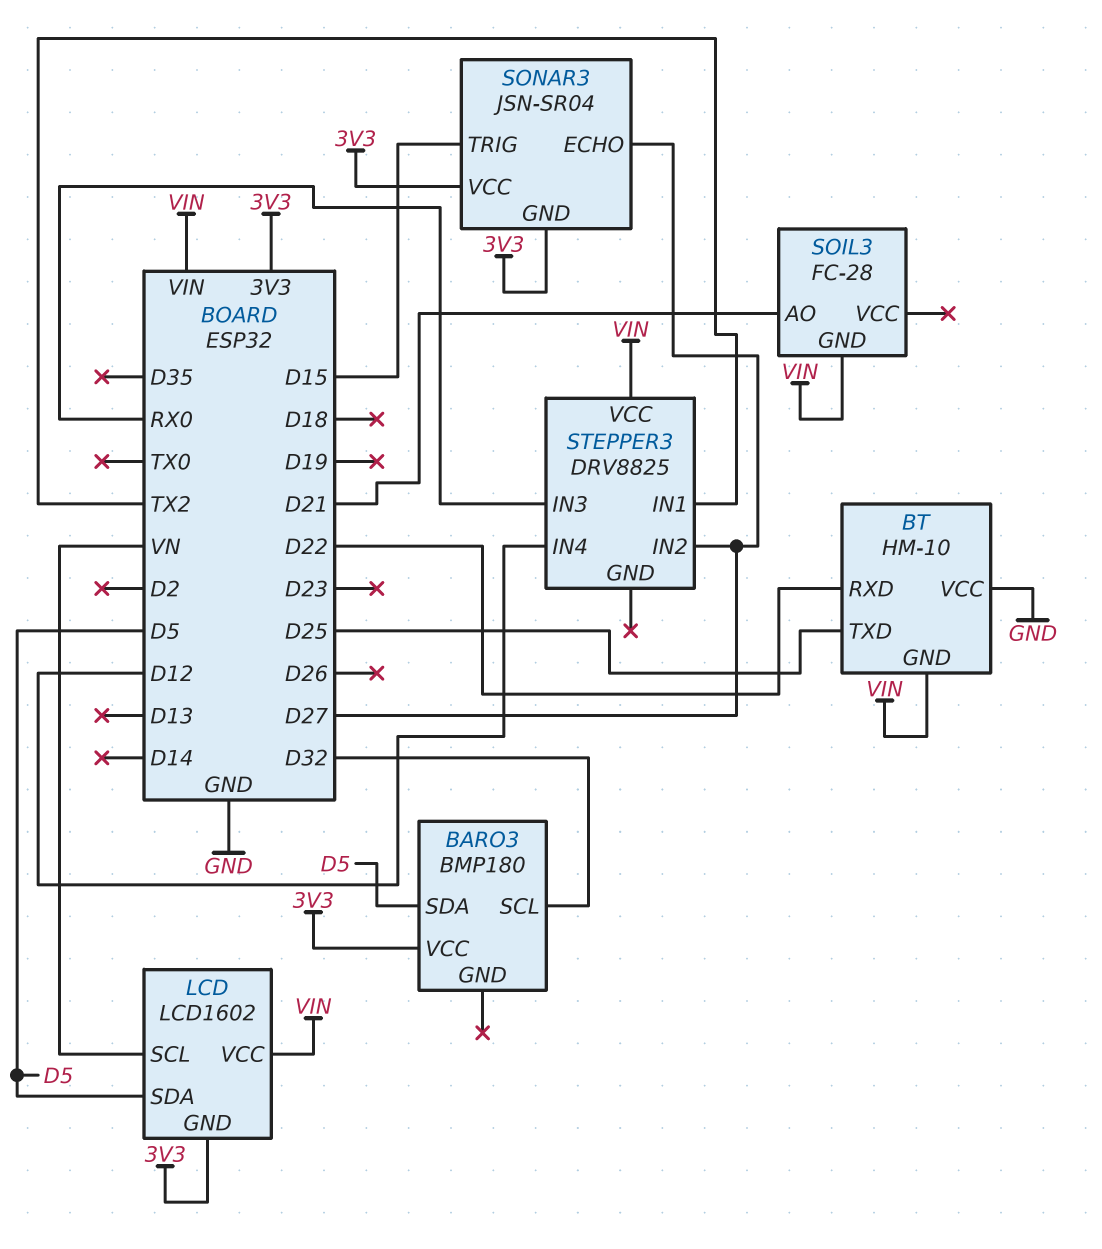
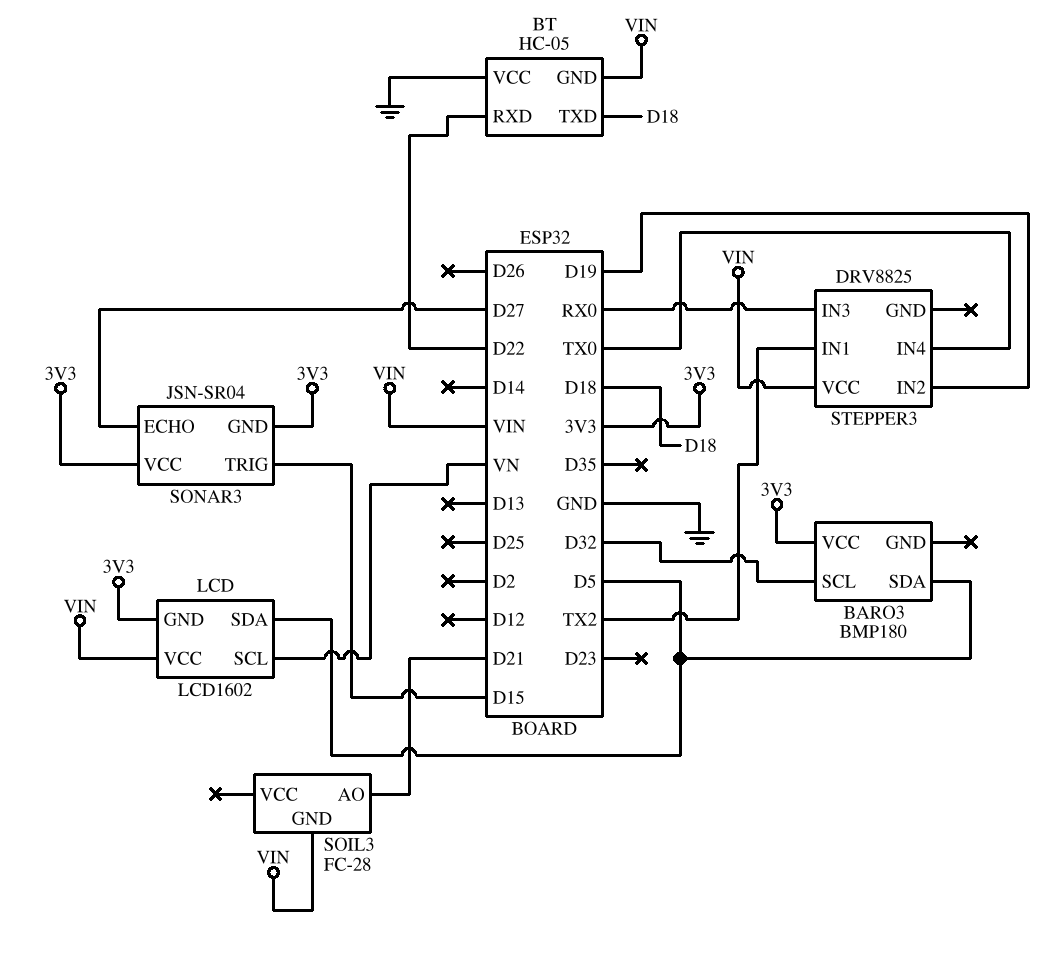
BT: HM-10 -> HC-05
BT pin TXD: D25 -> D18
STEPPER3 pin IN2: D27 -> D19
STEPPER3 pin IN4: D12 -> TX0

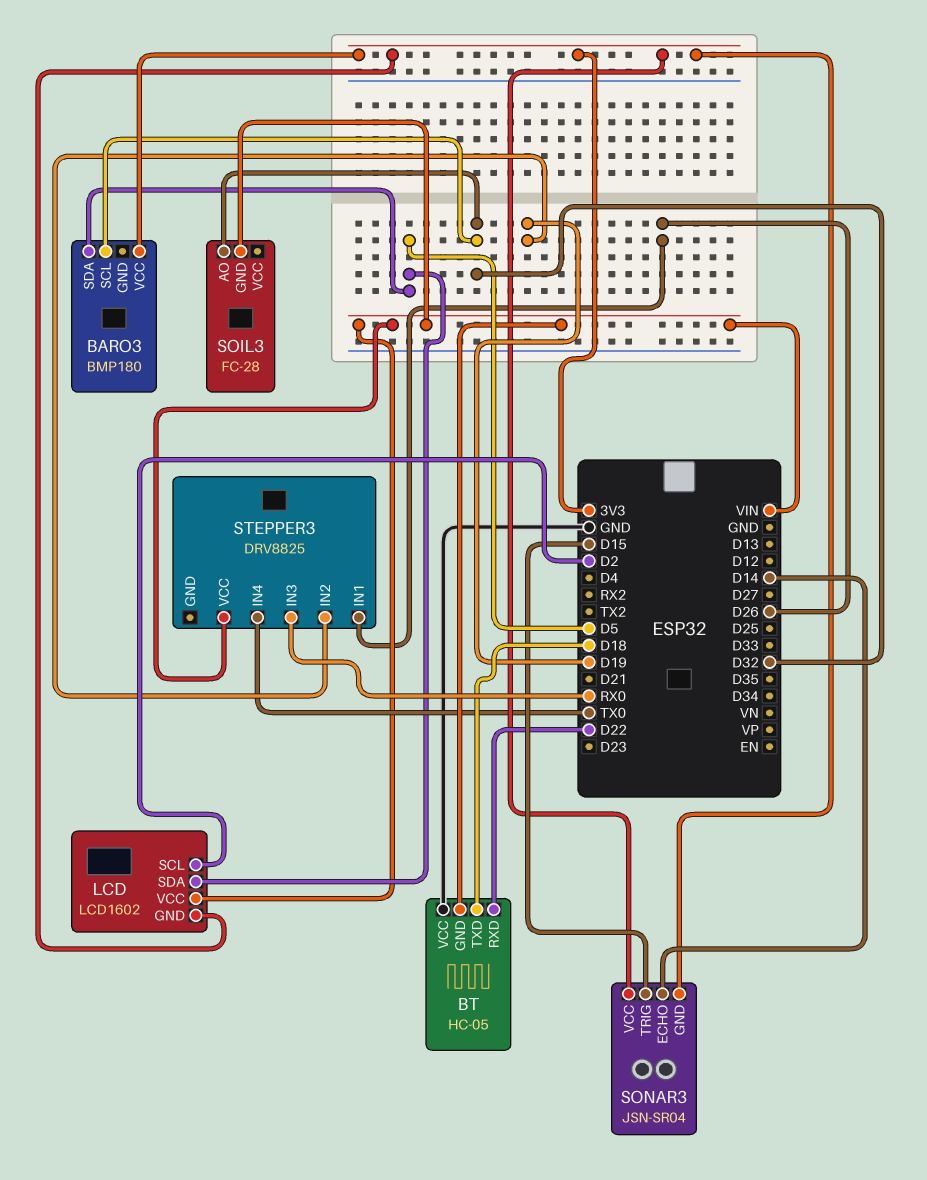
LCD pin SCL: VN -> D2
SOIL3 pin AO: D21 -> D32
SONAR3 pin ECHO: D27 -> D14
STEPPER3 pin IN1: TX2 -> D26

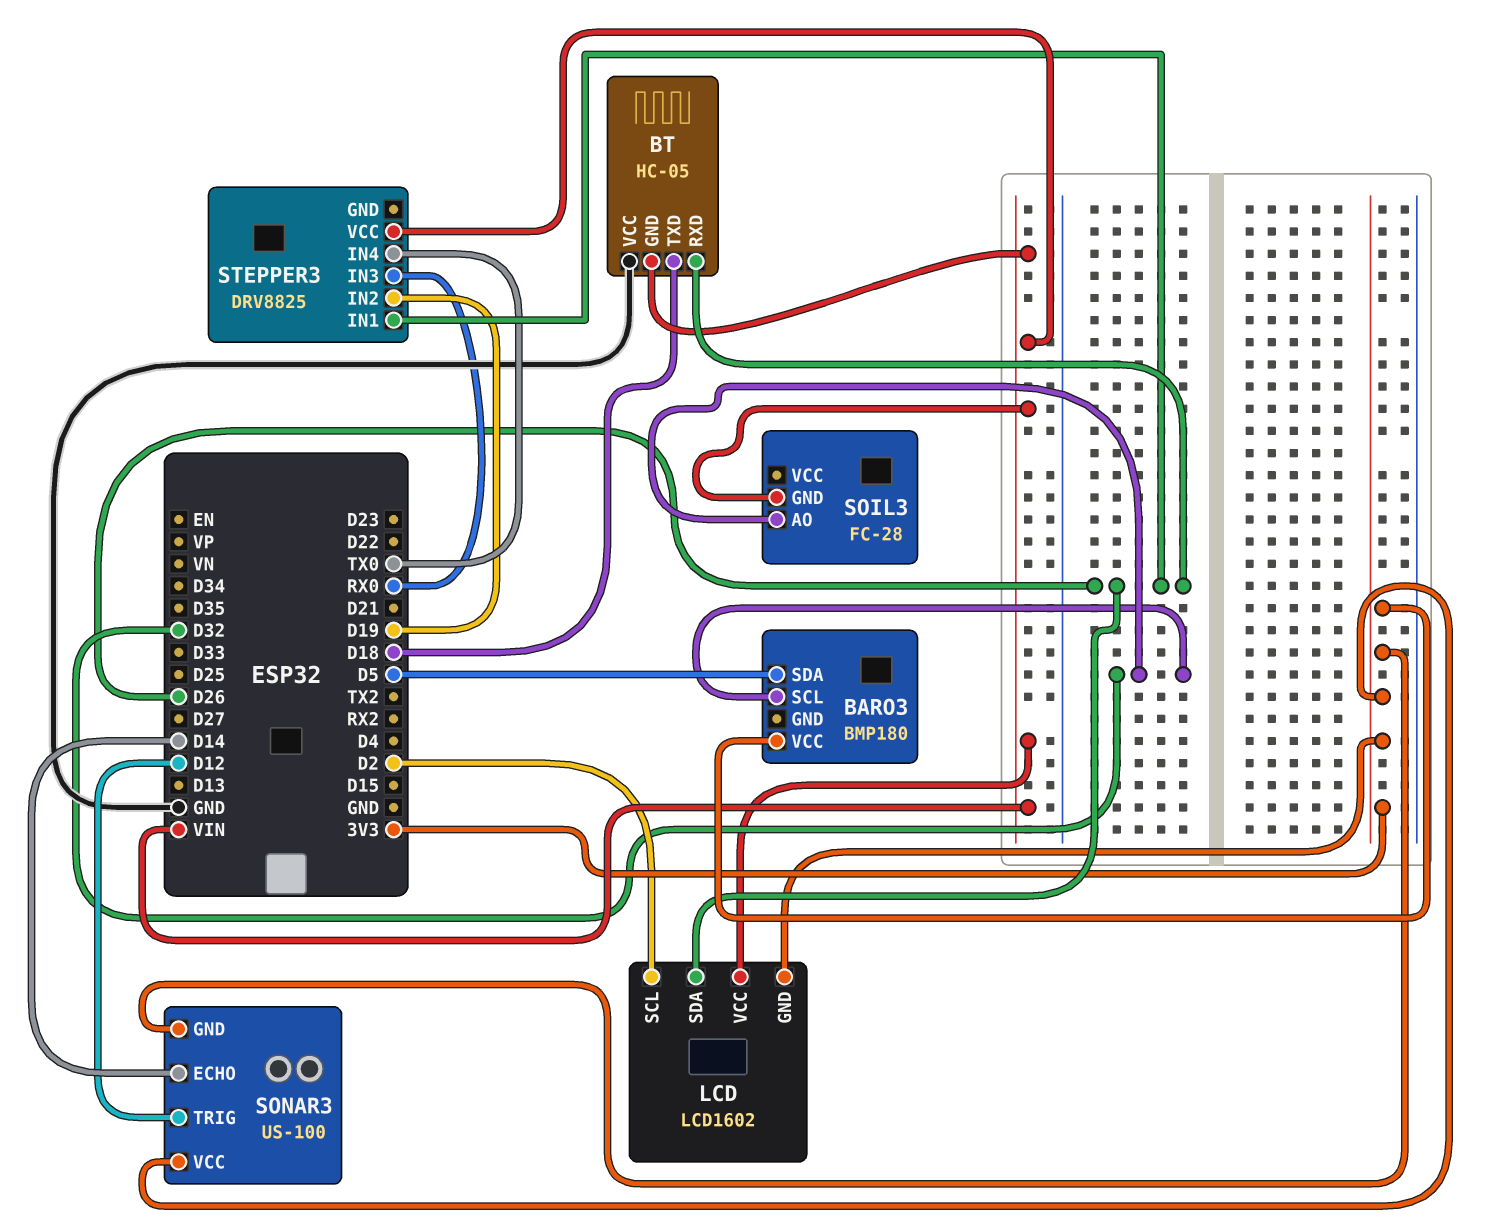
BT pin RXD: D22 -> D26
LCD pin SDA: D5 -> D26
SONAR3: JSN-SR04 -> US-100
SONAR3 pin TRIG: D15 -> D12

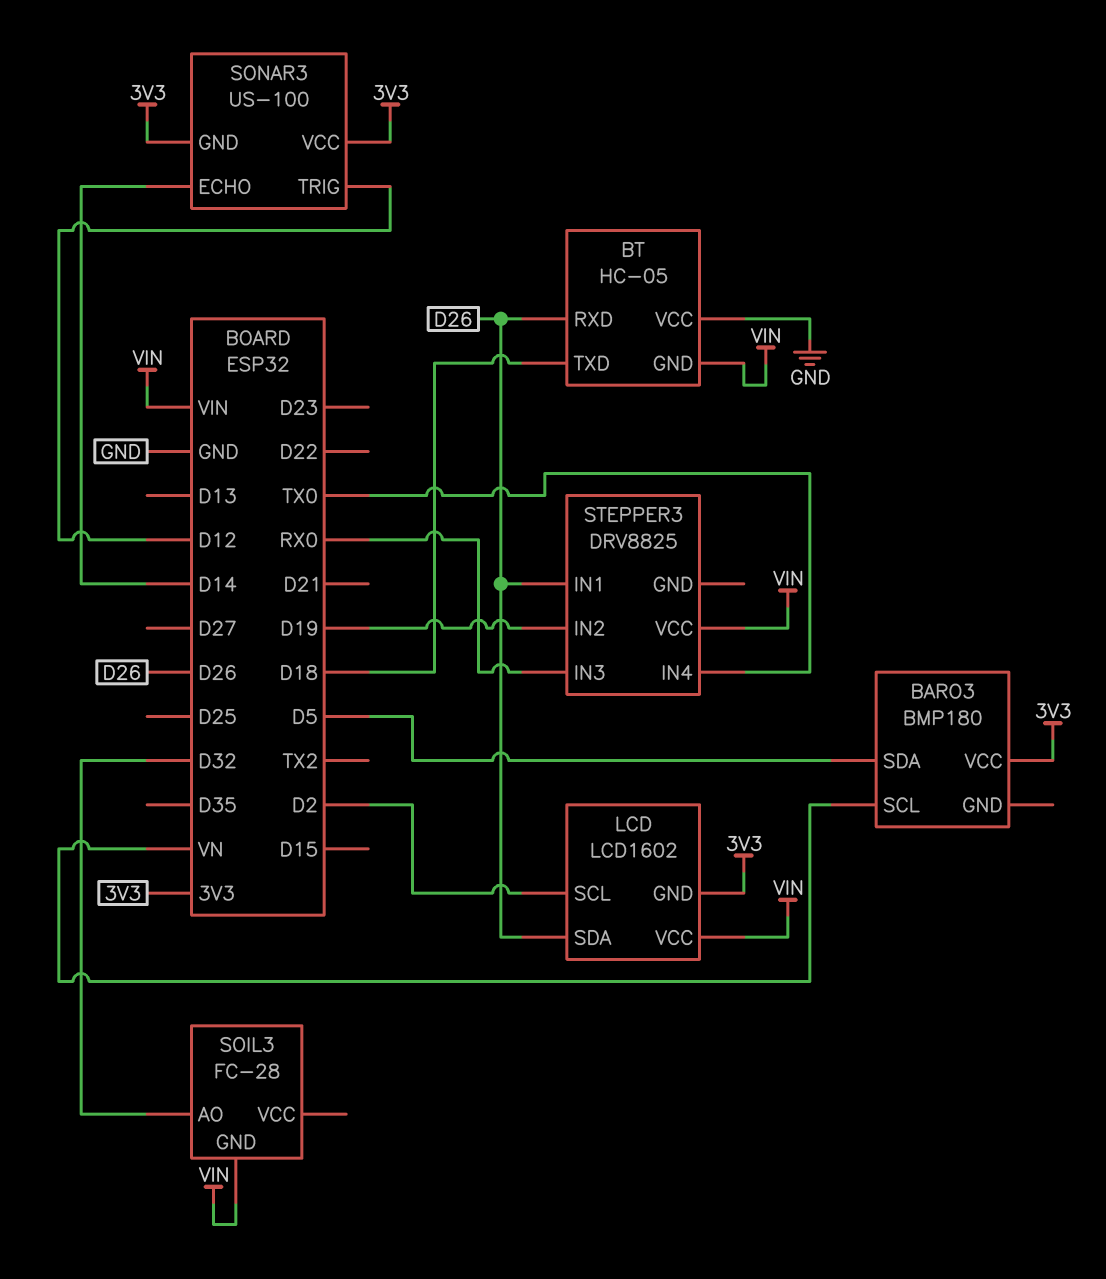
BARO3 pin SCL: D32 -> VN

